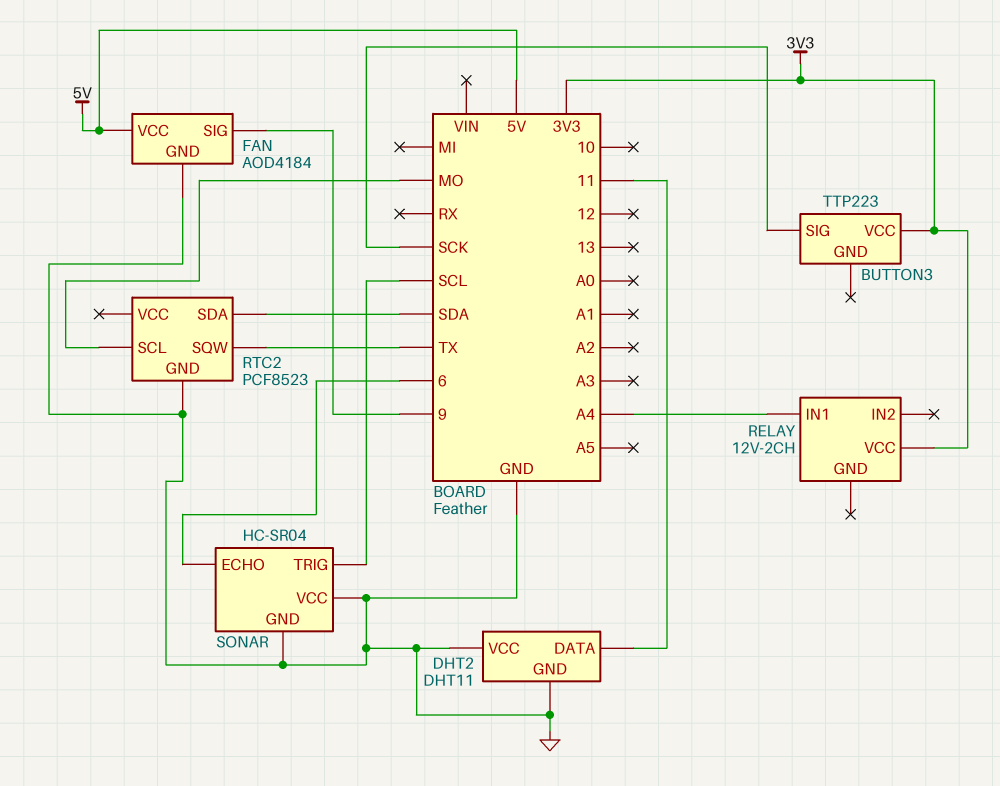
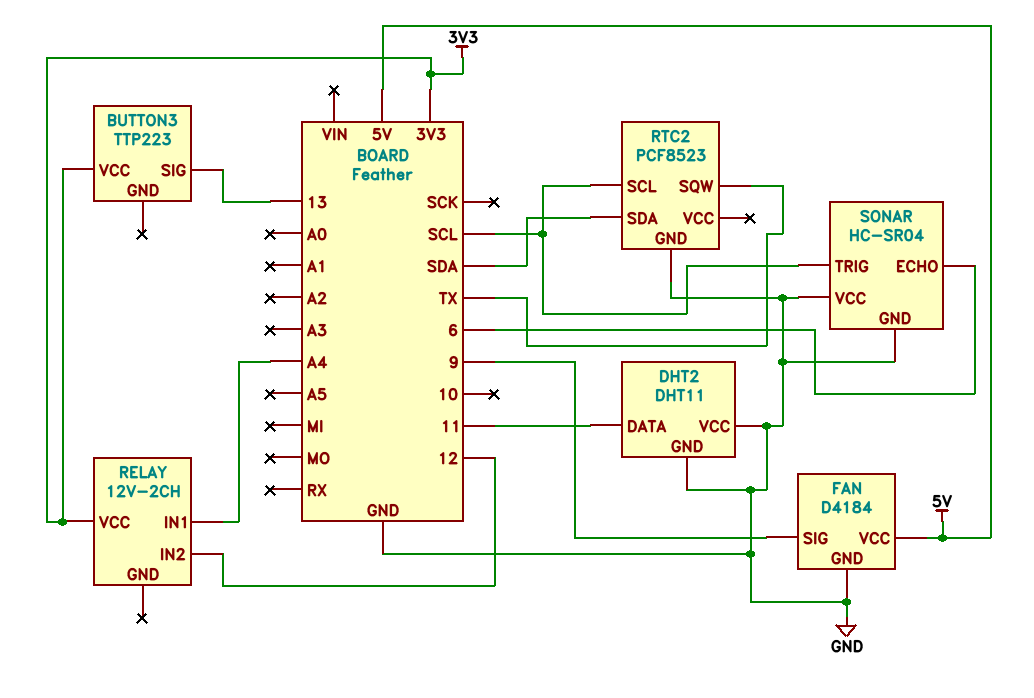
BUTTON3 pin SIG: SCK -> 13
FAN: AOD4184 -> D4184
RELAY pin IN2: none -> 12
RTC2 pin SCL: MO -> SCL

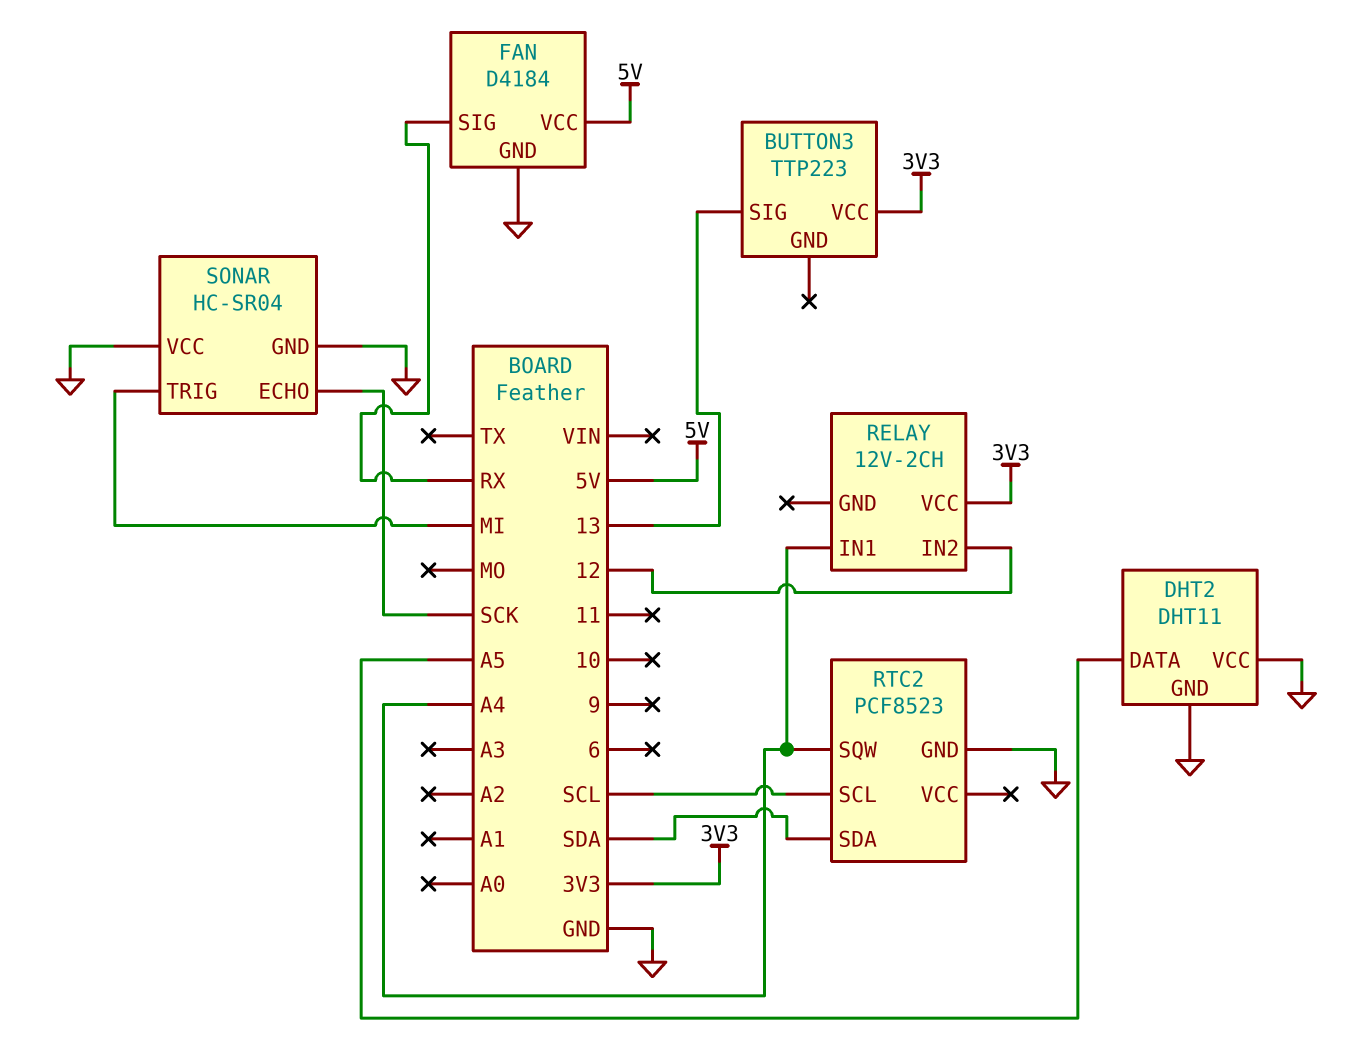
DHT2 pin DATA: 11 -> A5
FAN pin SIG: 9 -> RX
RTC2 pin SQW: TX -> A4
SONAR pin ECHO: 6 -> SCK
SONAR pin TRIG: SCL -> MI

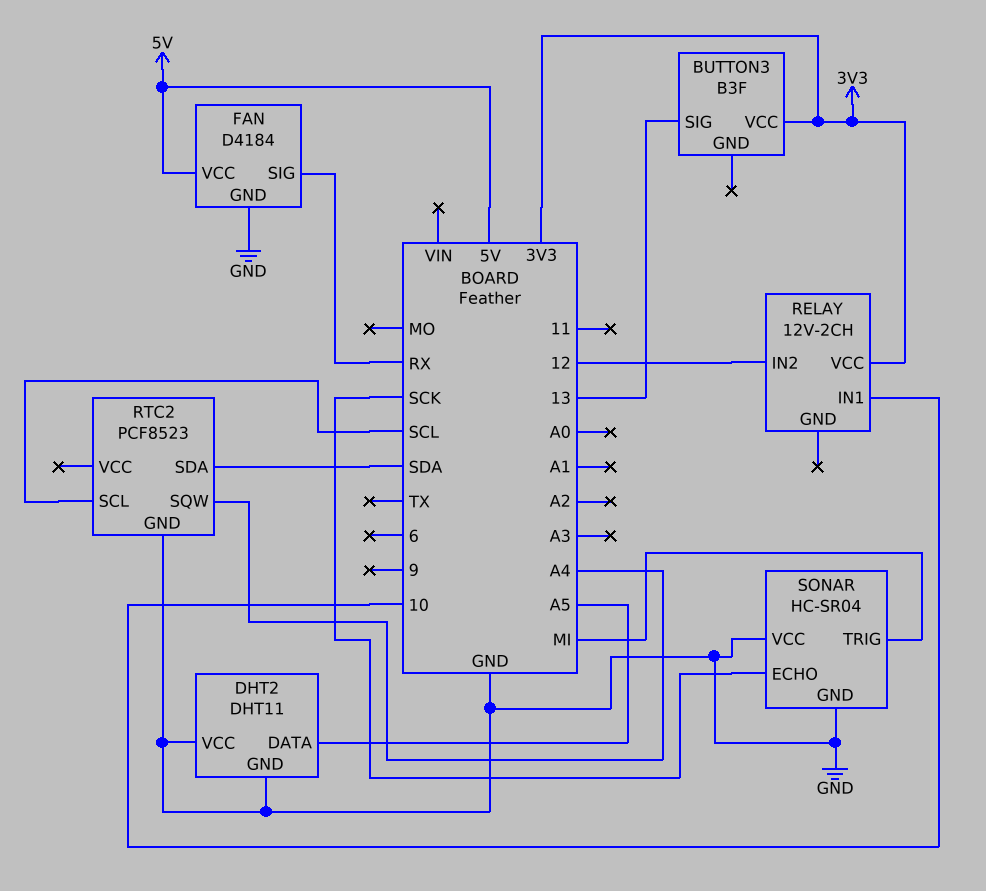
BUTTON3: TTP223 -> B3F
RELAY pin IN1: A4 -> 10

